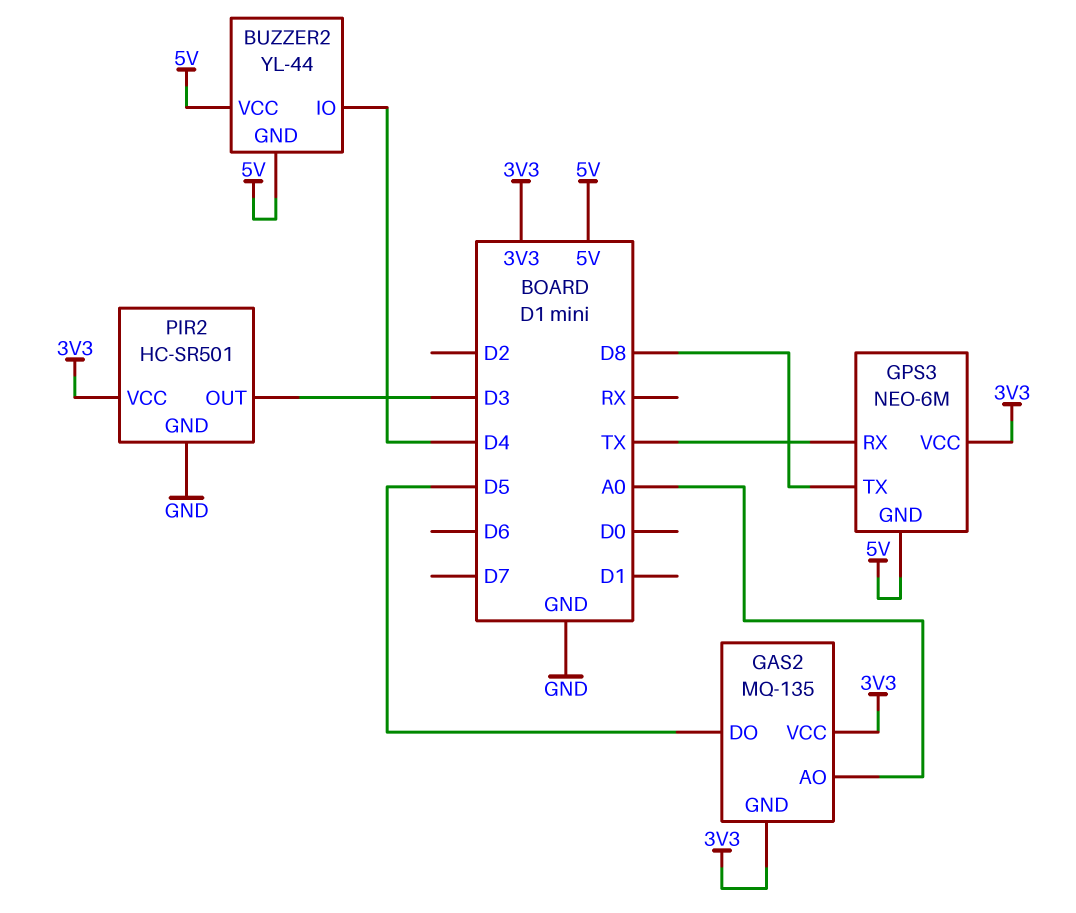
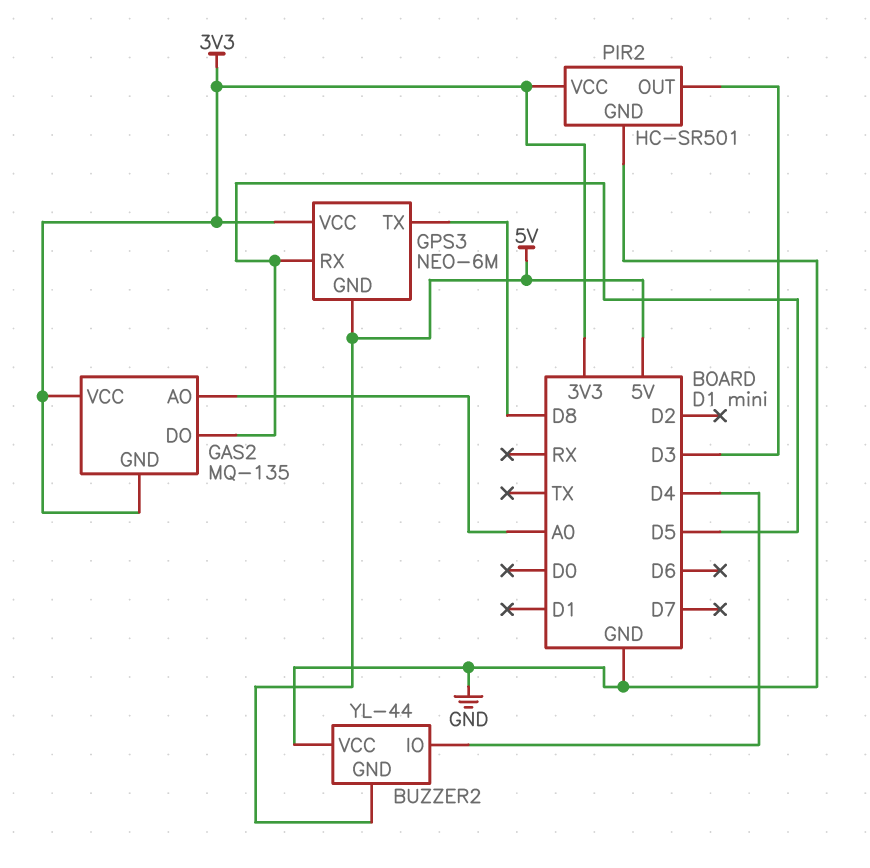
BUZZER2 pin VCC: 5V -> GND
GPS3 pin RX: TX -> D5

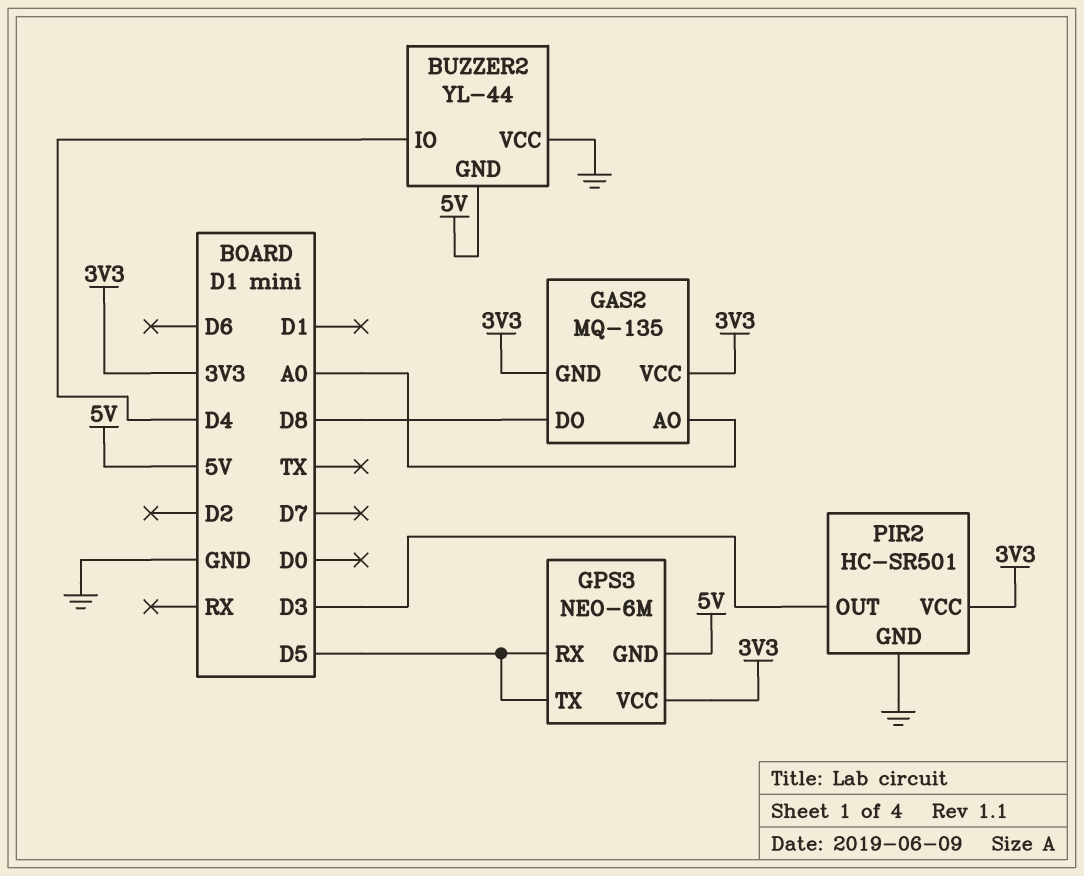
GAS2 pin DO: D5 -> D8
GPS3 pin TX: D8 -> D5

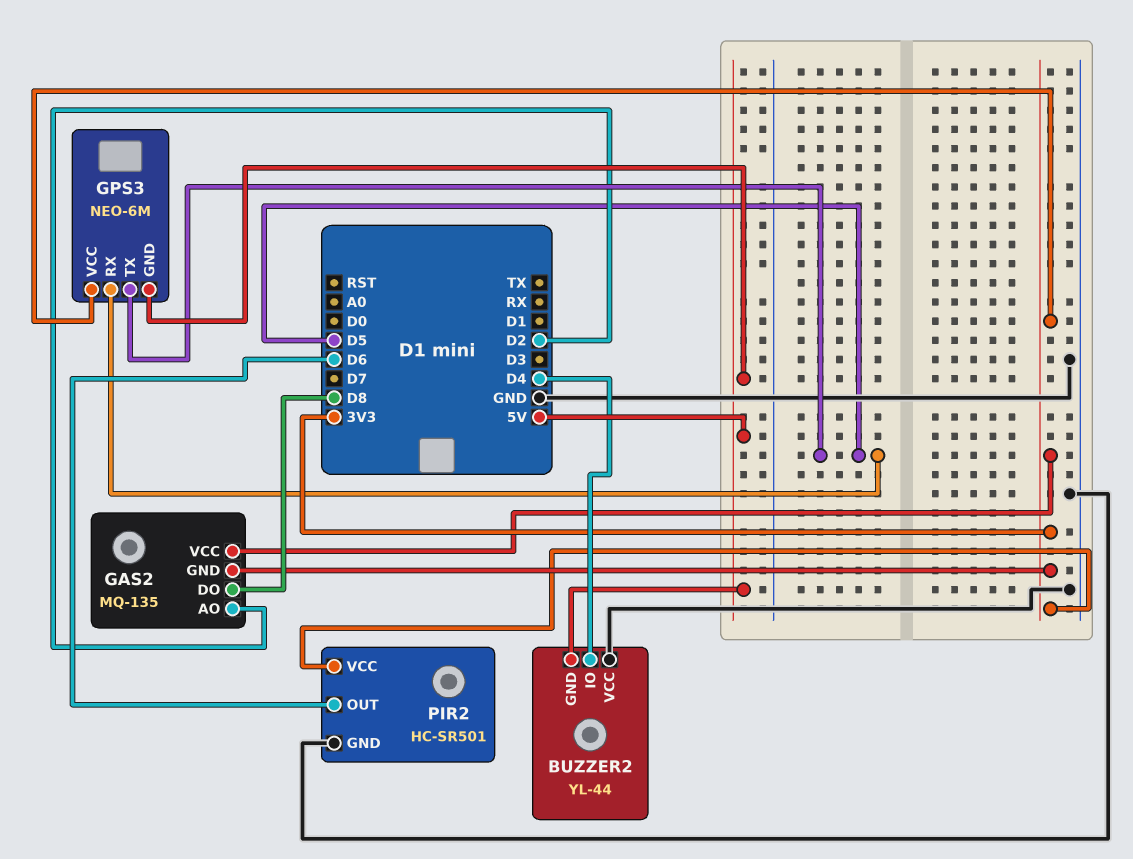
GAS2 pin AO: A0 -> D2
PIR2 pin OUT: D3 -> D6

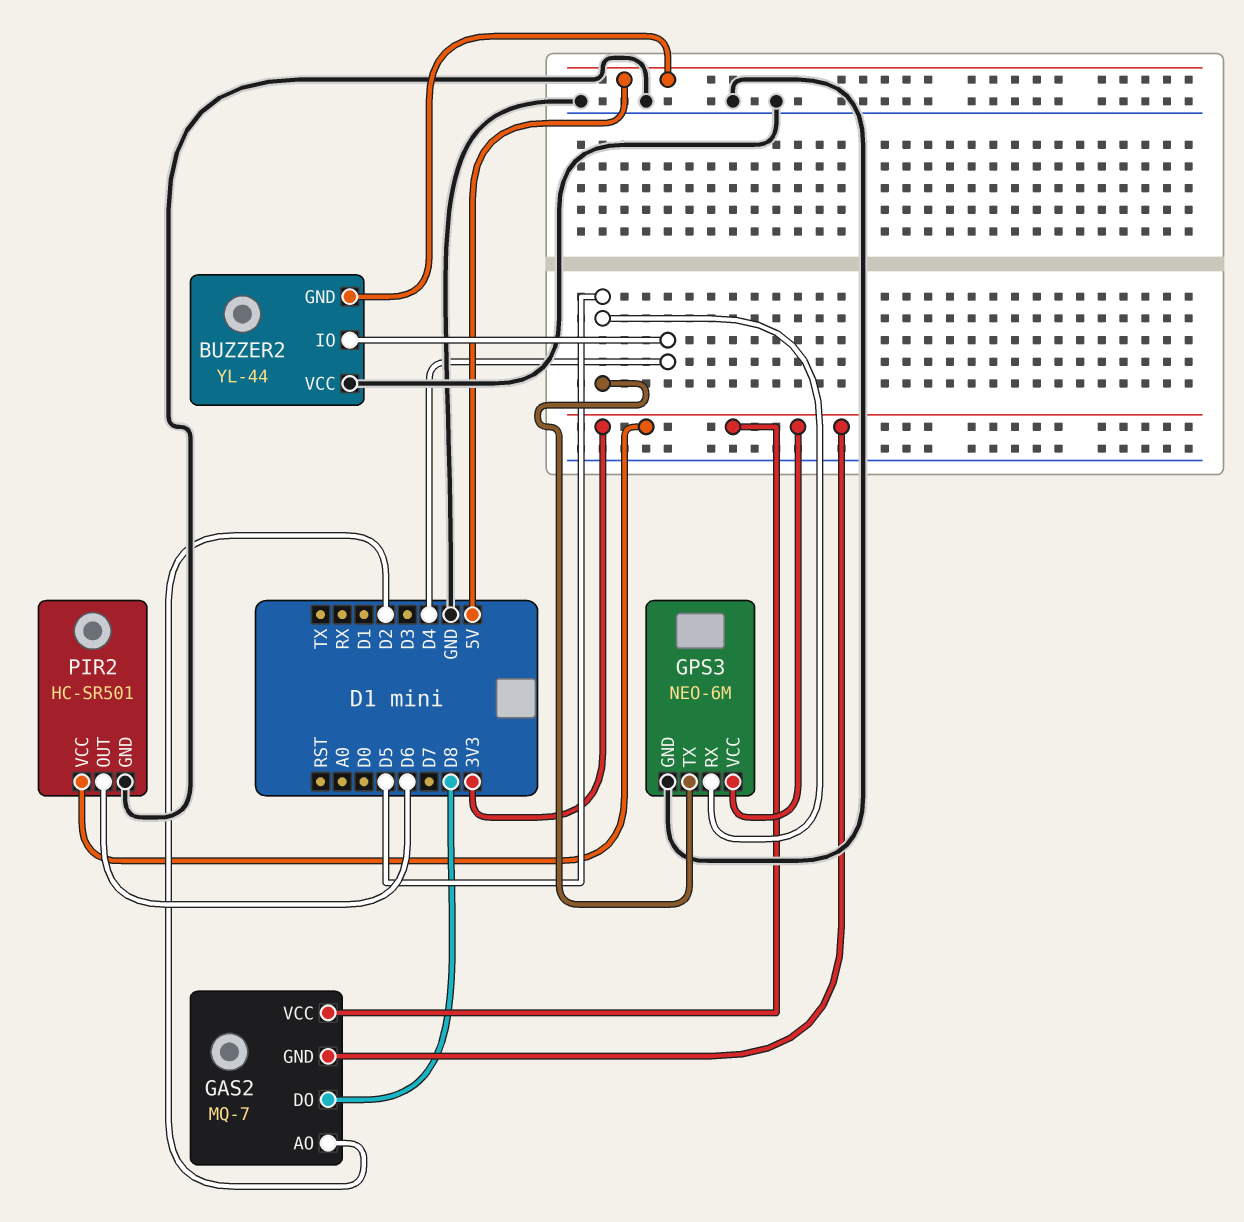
GAS2: MQ-135 -> MQ-7
GPS3 pin GND: 5V -> GND

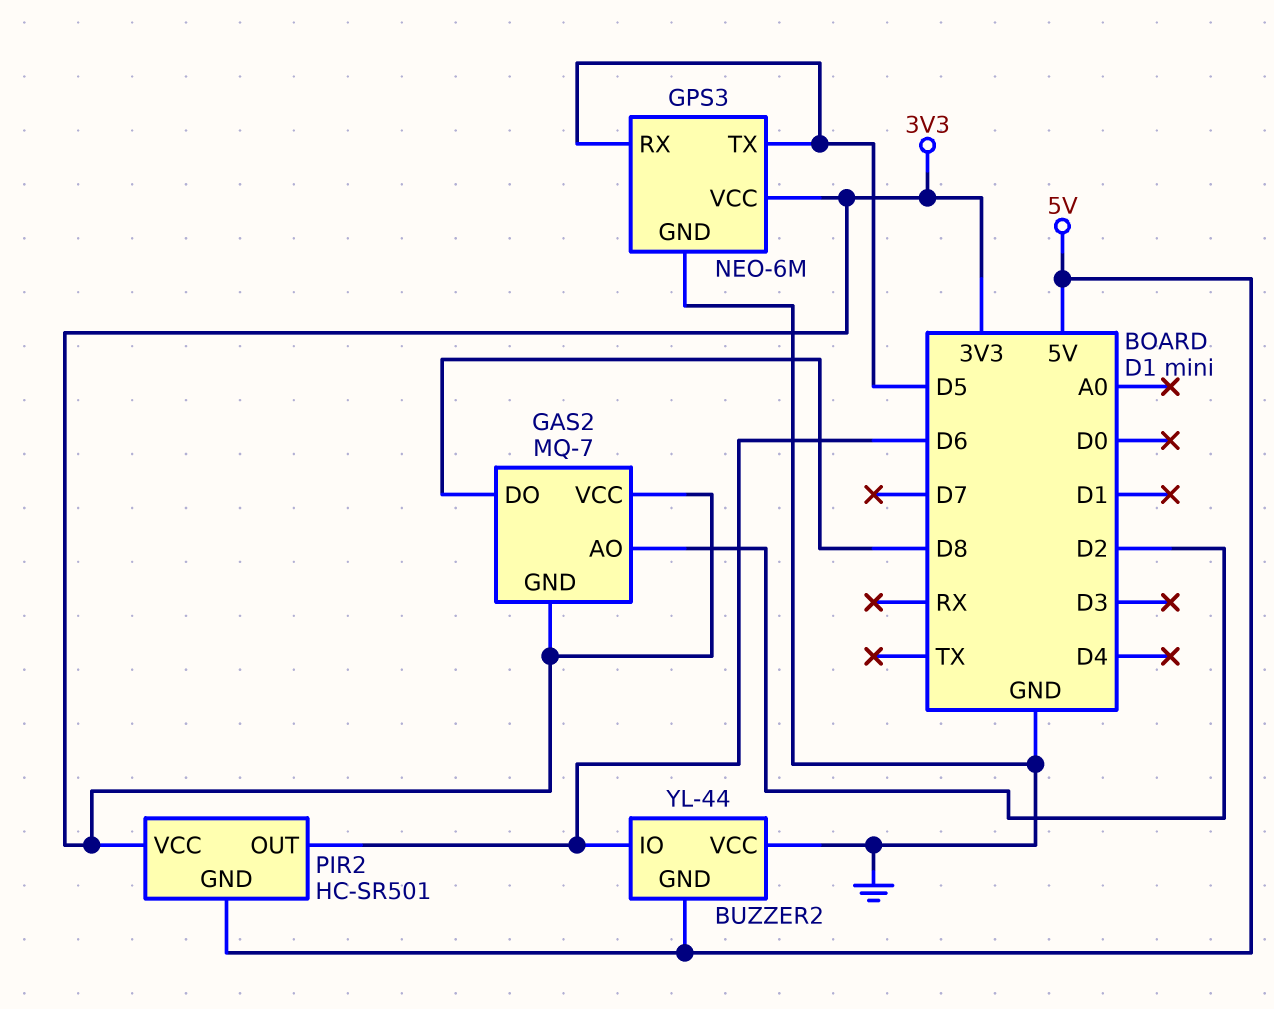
BUZZER2 pin IO: D4 -> D6
PIR2 pin GND: GND -> 5V

